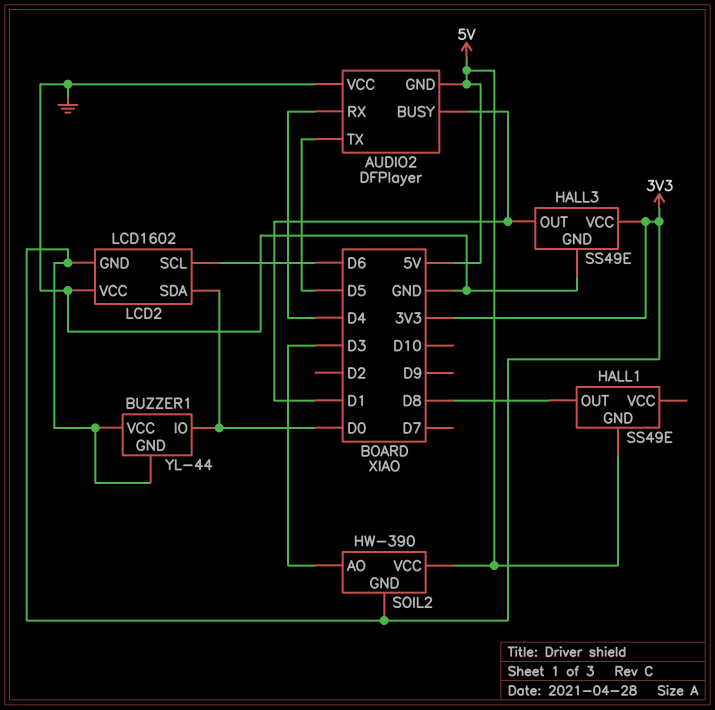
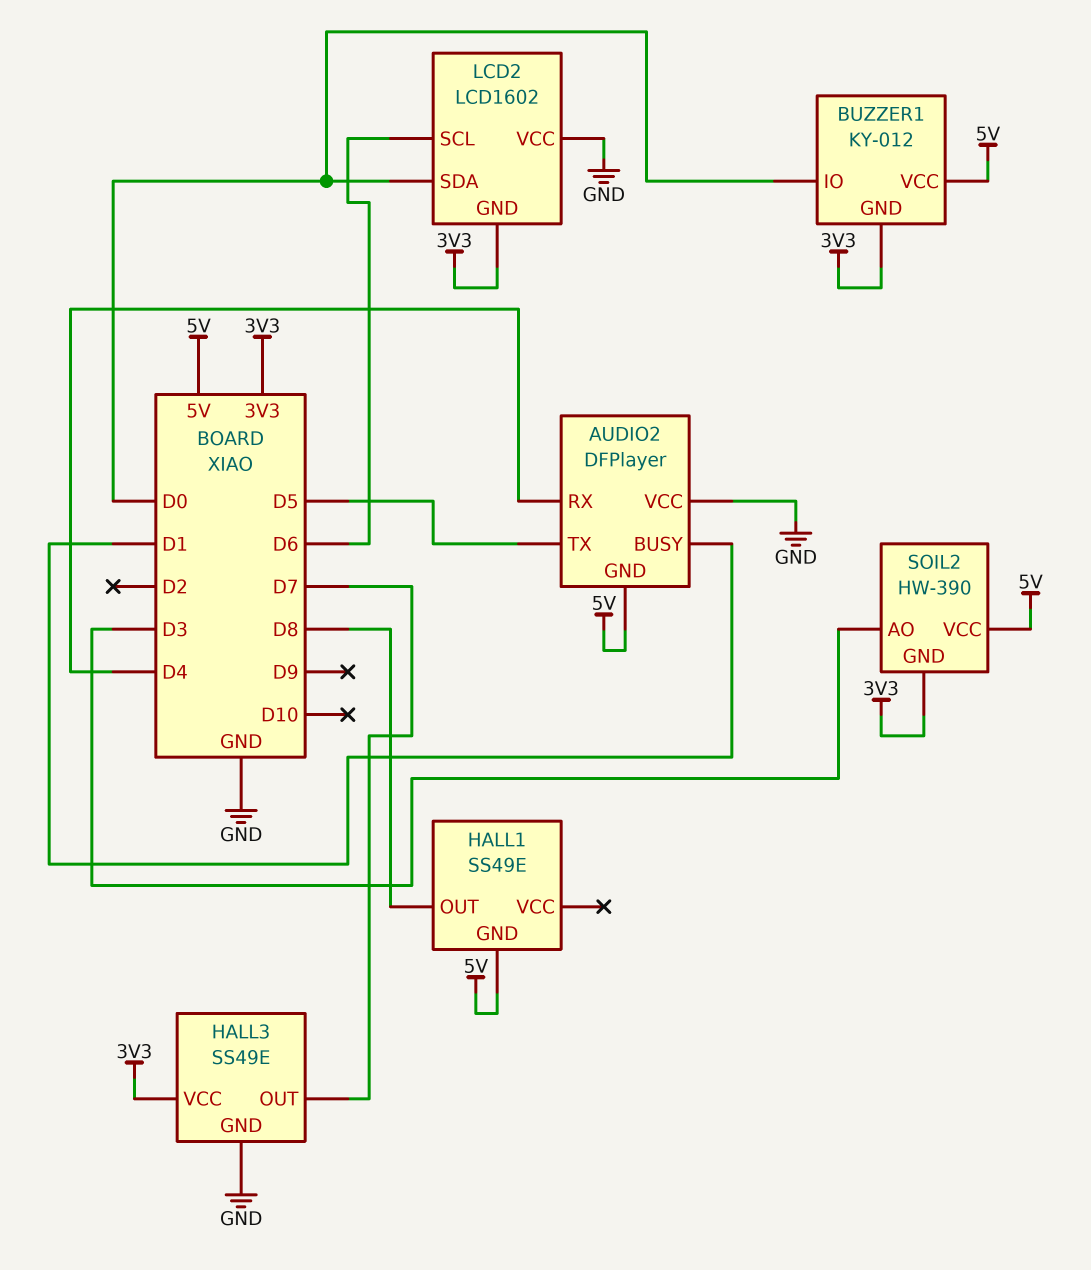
BUZZER1: YL-44 -> KY-012
BUZZER1 pin VCC: 3V3 -> 5V
HALL3 pin OUT: D1 -> D7

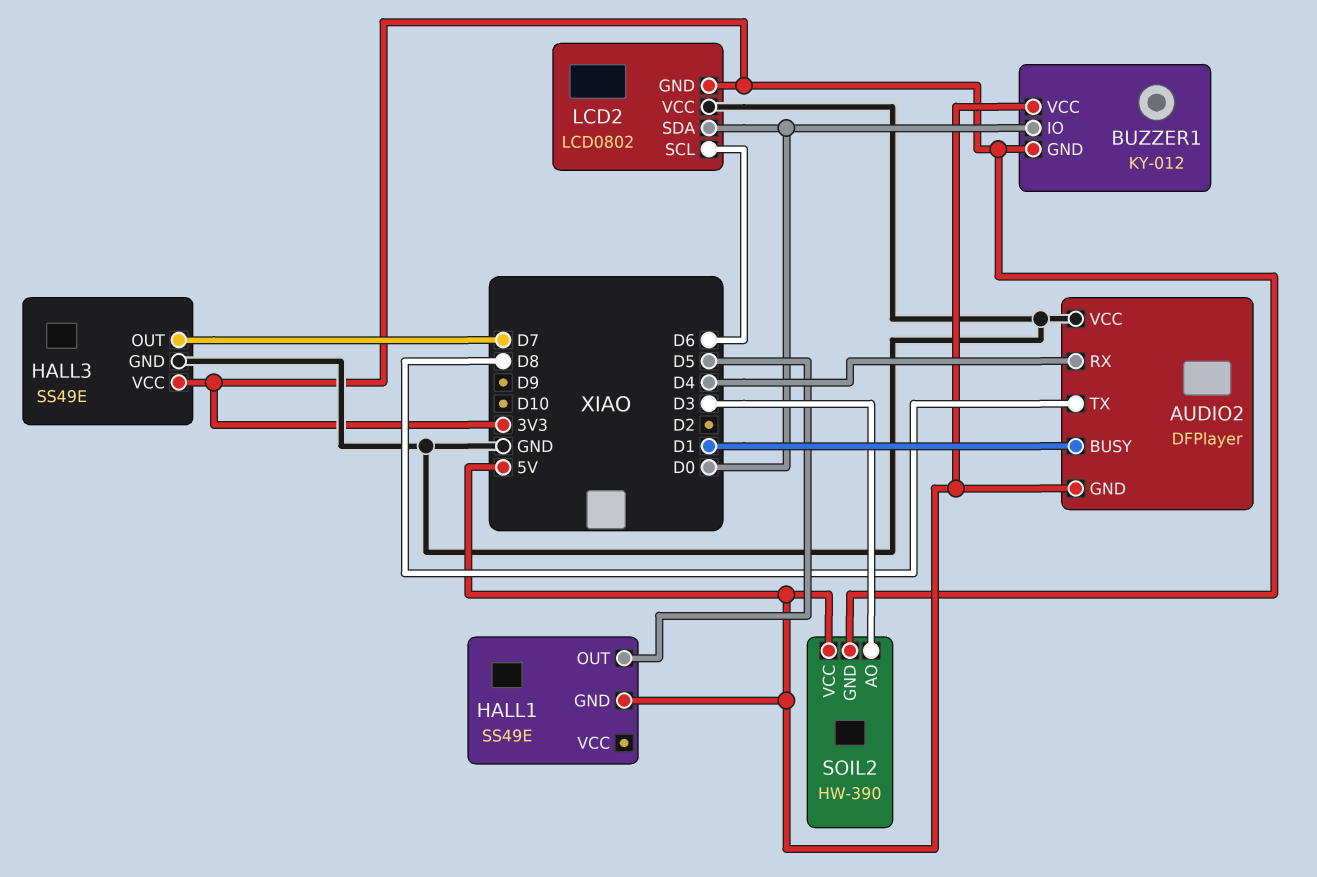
AUDIO2 pin TX: D5 -> D8
HALL1 pin OUT: D8 -> D5
LCD2: LCD1602 -> LCD0802

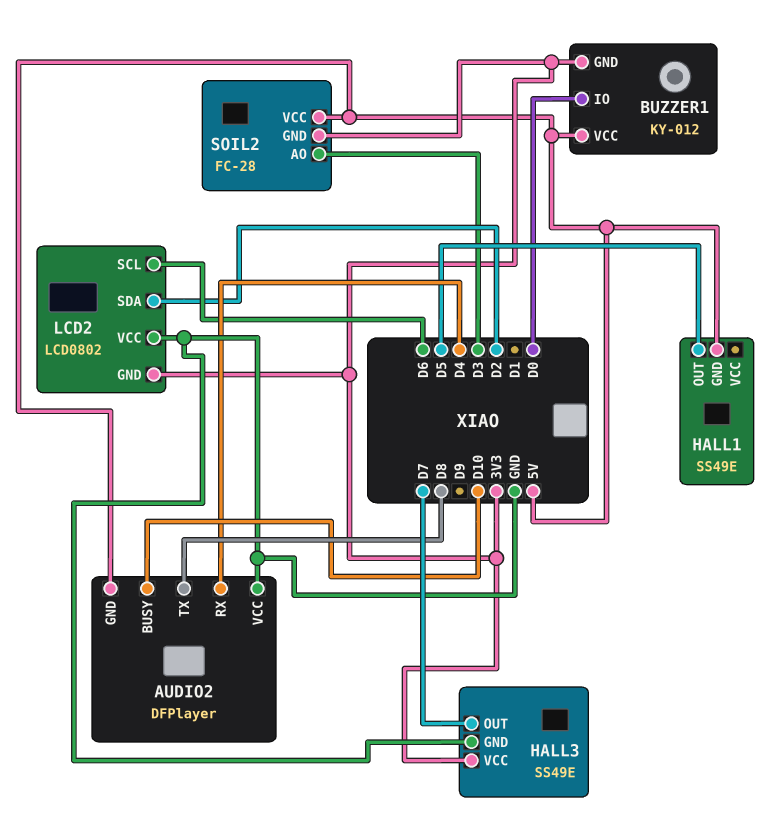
AUDIO2 pin BUSY: D1 -> D10
LCD2 pin SDA: D0 -> D2
SOIL2: HW-390 -> FC-28

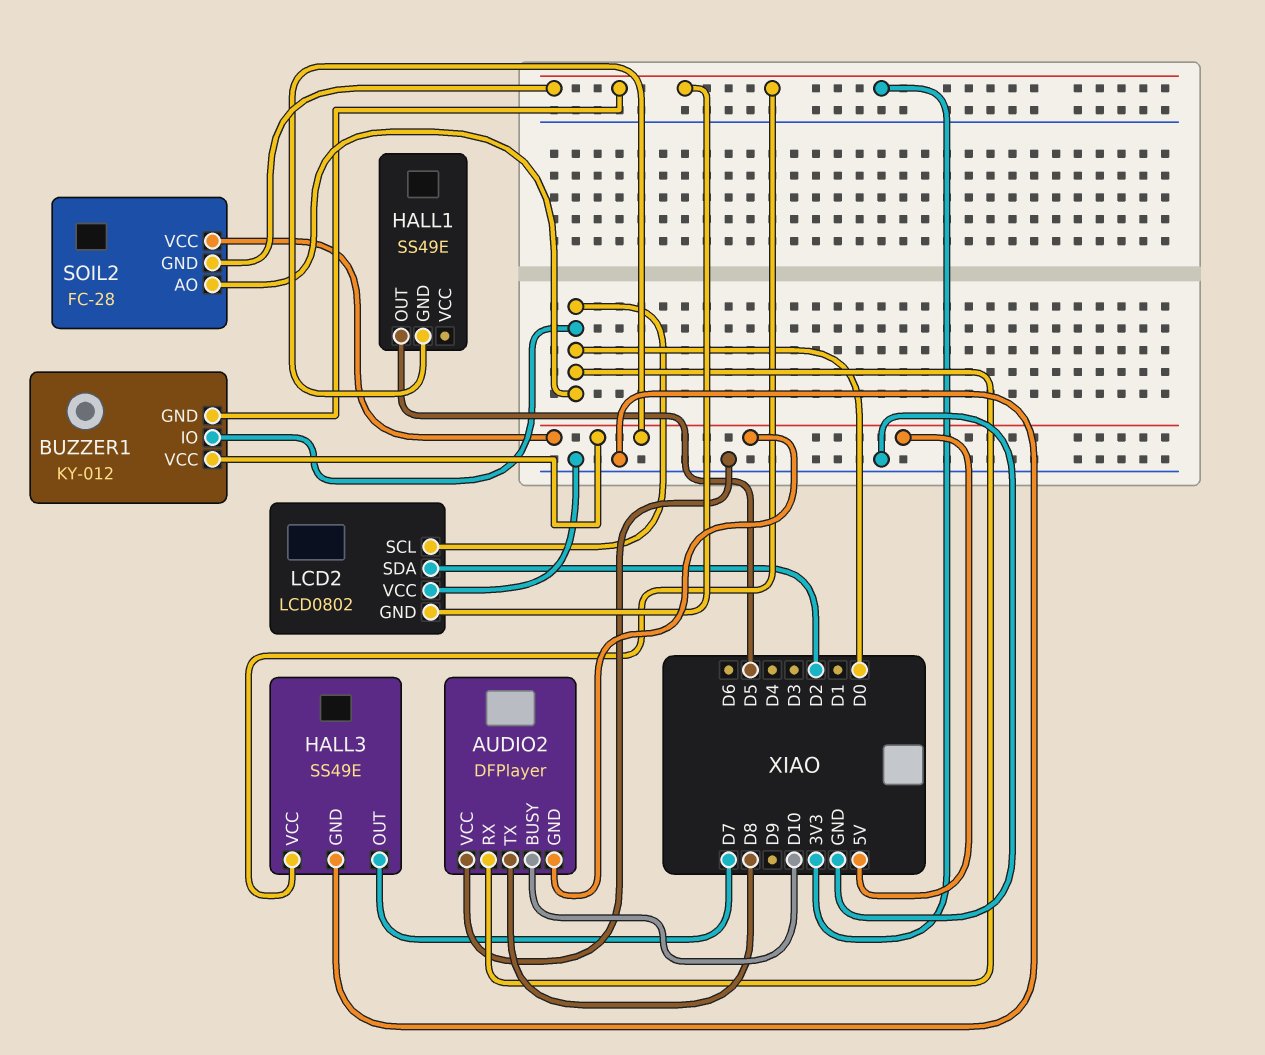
AUDIO2 pin RX: D4 -> D0
LCD2 pin SCL: D6 -> D0
SOIL2 pin AO: D3 -> D0

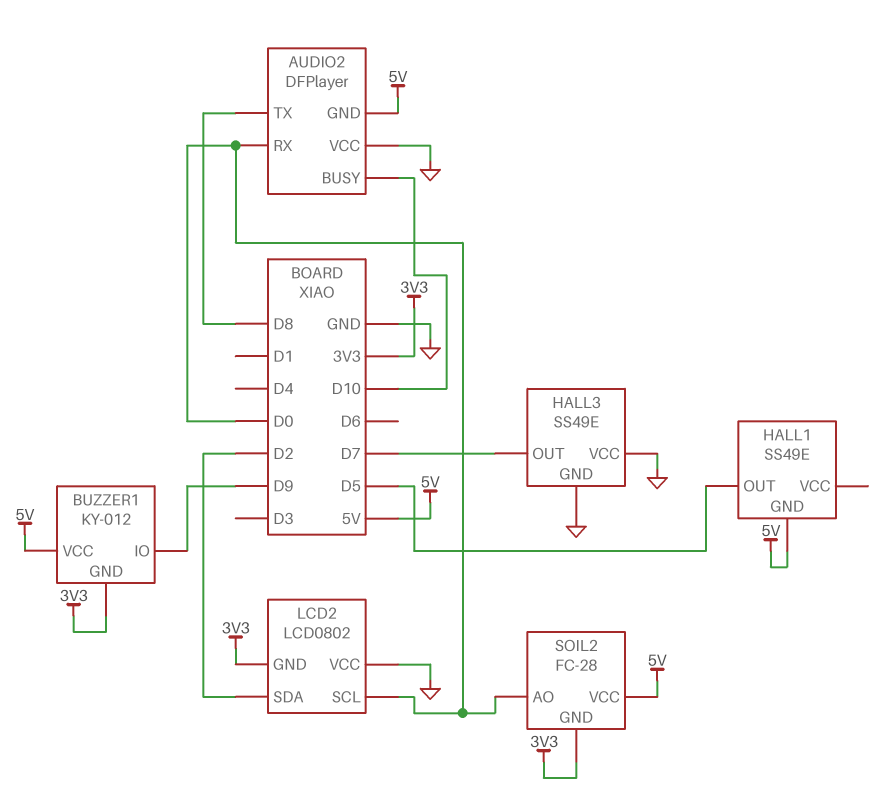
BUZZER1 pin IO: D0 -> D9
HALL3 pin VCC: 3V3 -> GND

